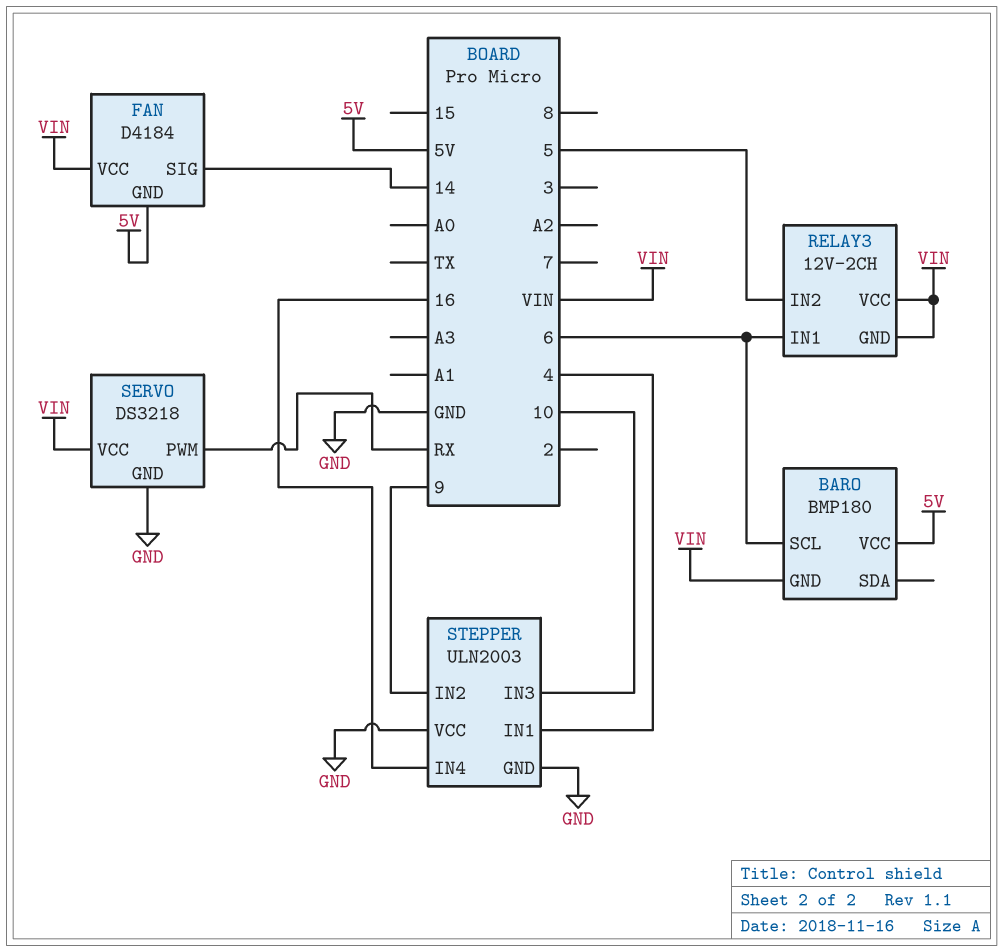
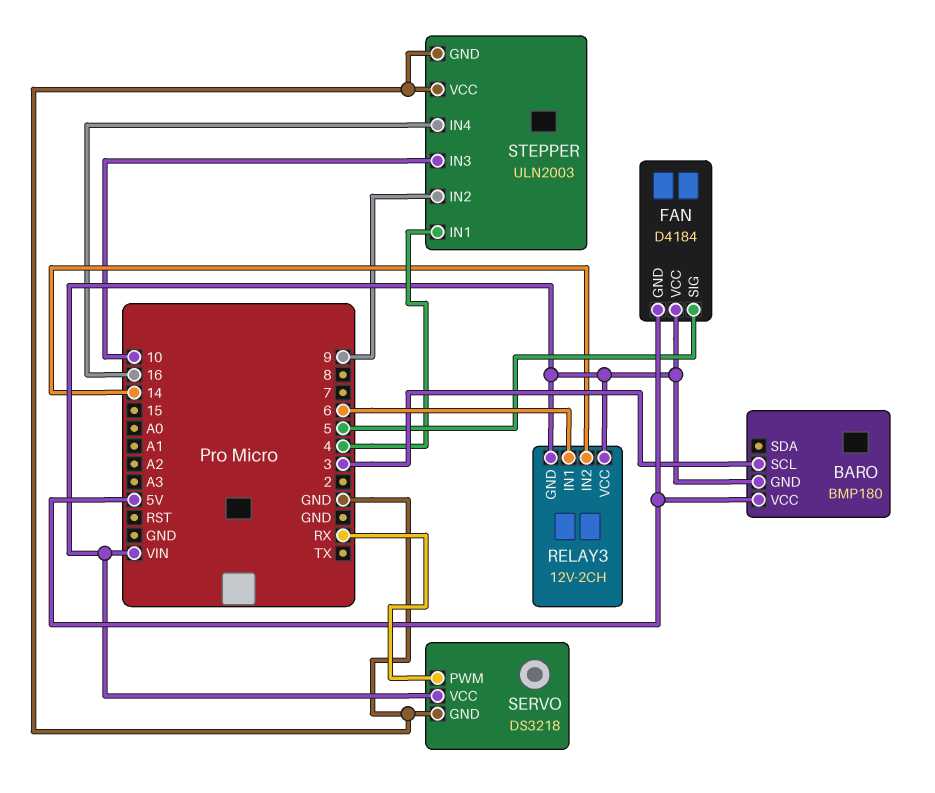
BARO pin SCL: 6 -> 3
FAN pin SIG: 14 -> 5
RELAY3 pin IN2: 5 -> 14

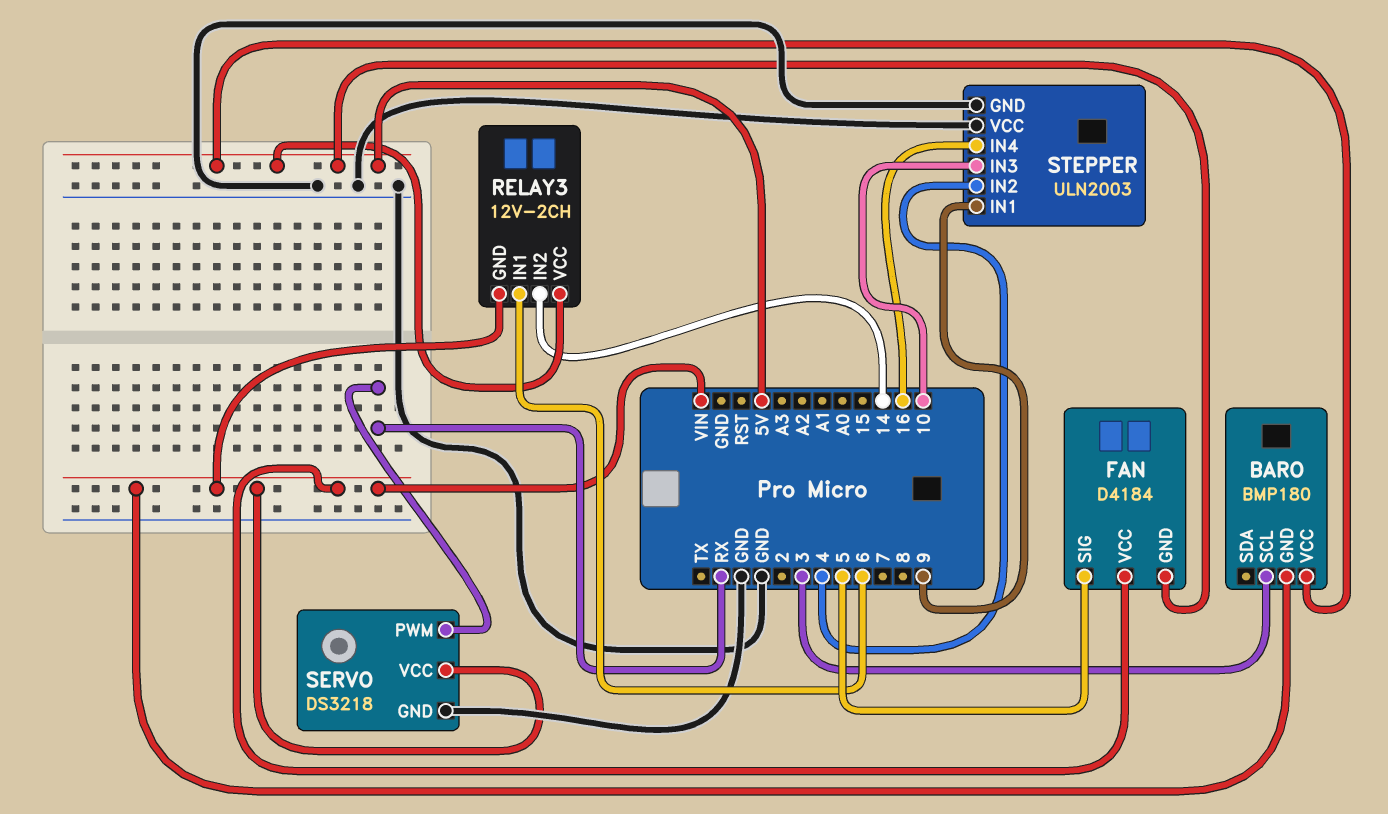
RELAY3 pin VCC: VIN -> 5V
STEPPER pin IN1: 4 -> 9
STEPPER pin IN2: 9 -> 4

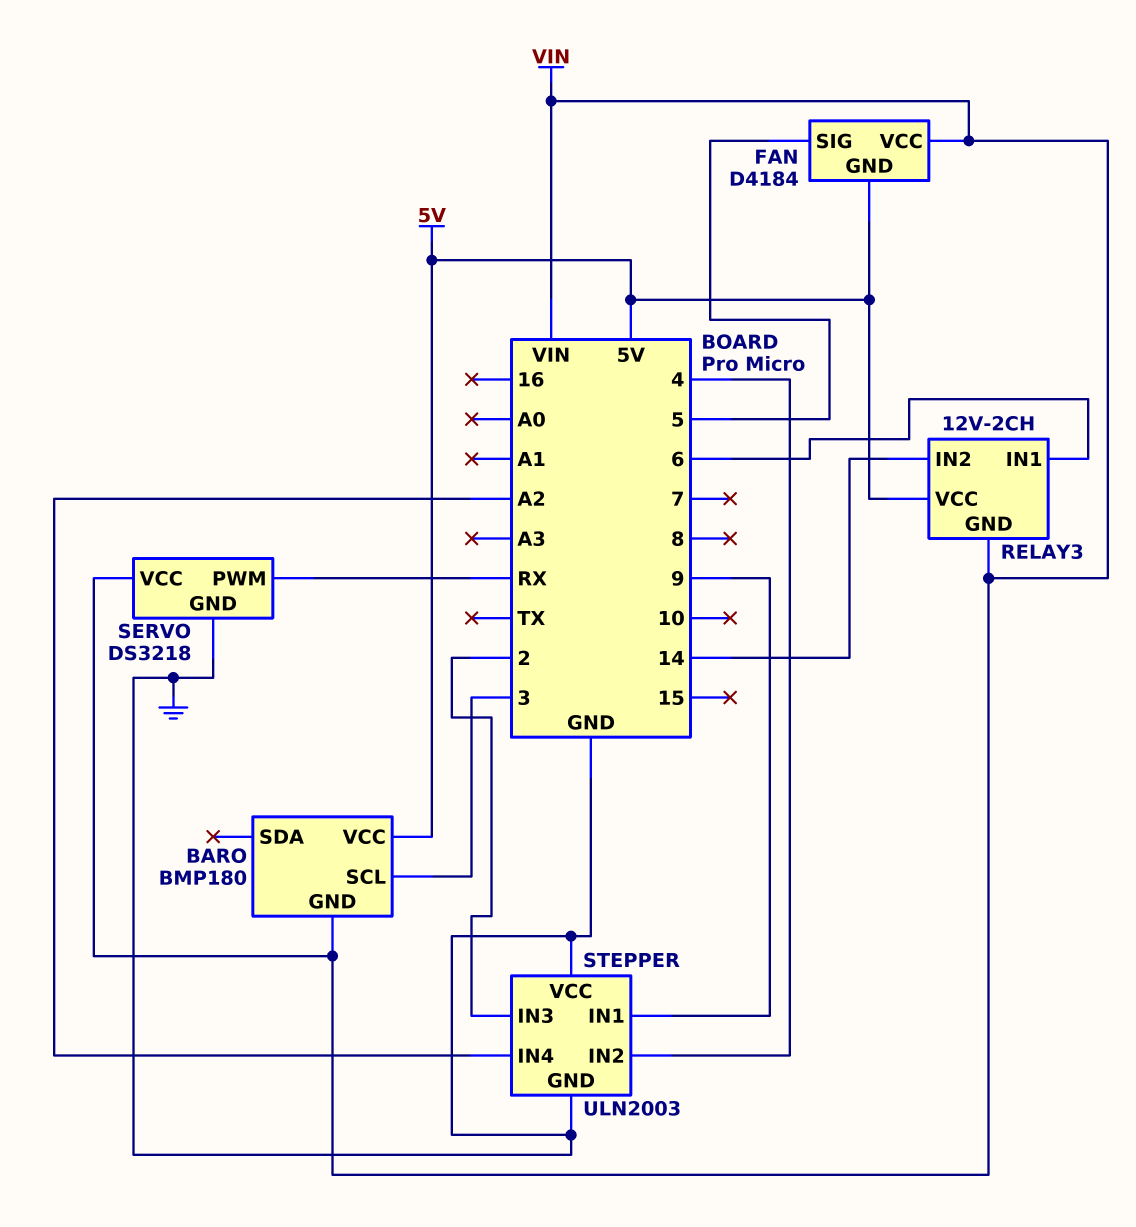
STEPPER pin IN3: 10 -> 2
STEPPER pin IN4: 16 -> A2

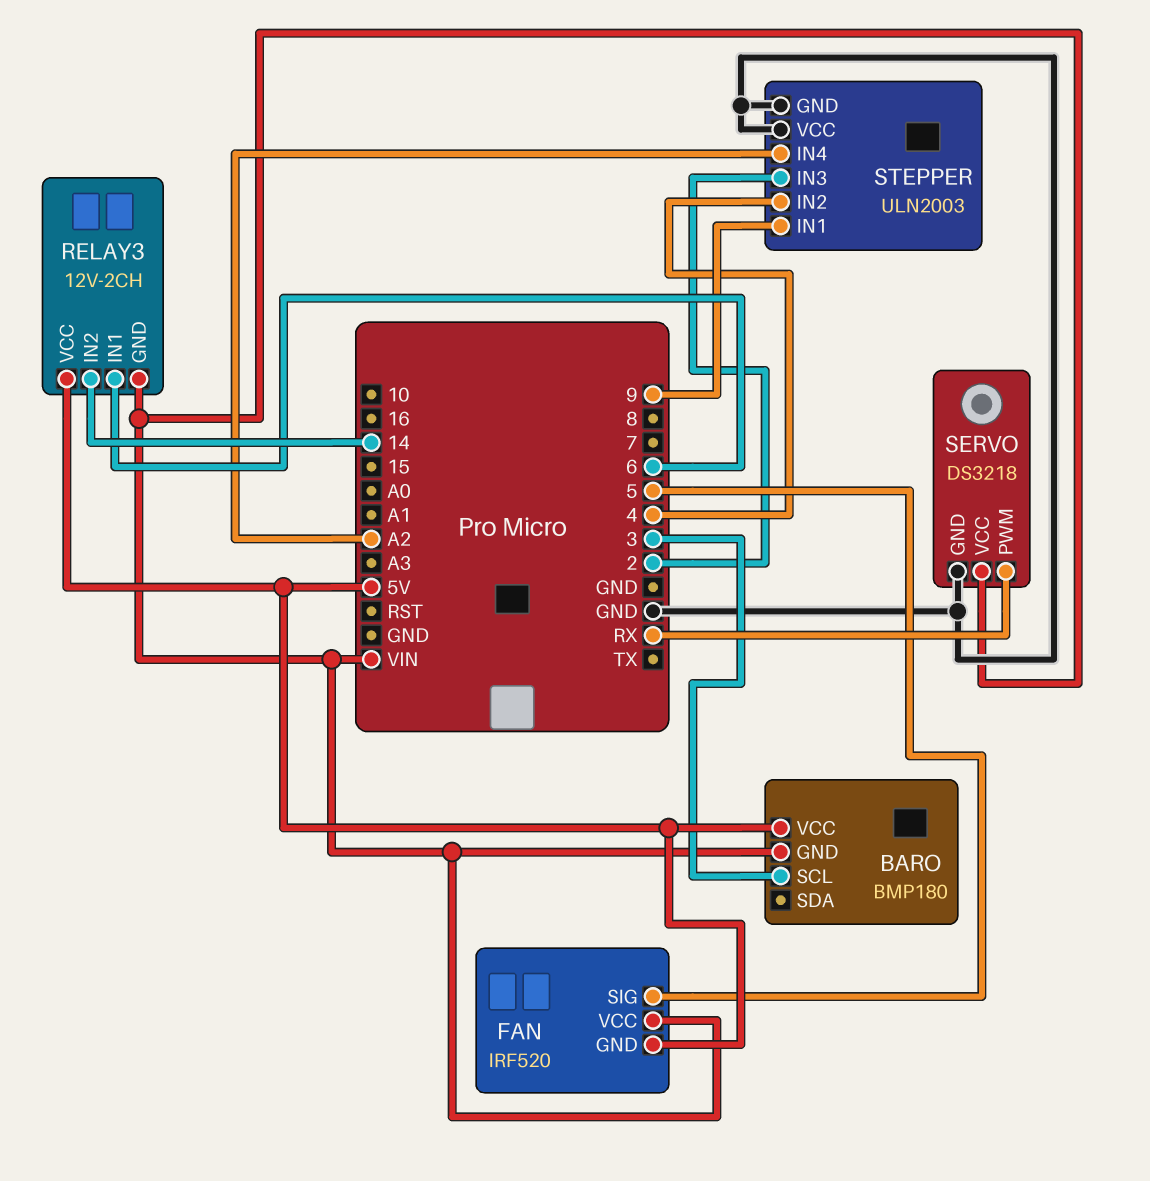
FAN: D4184 -> IRF520

